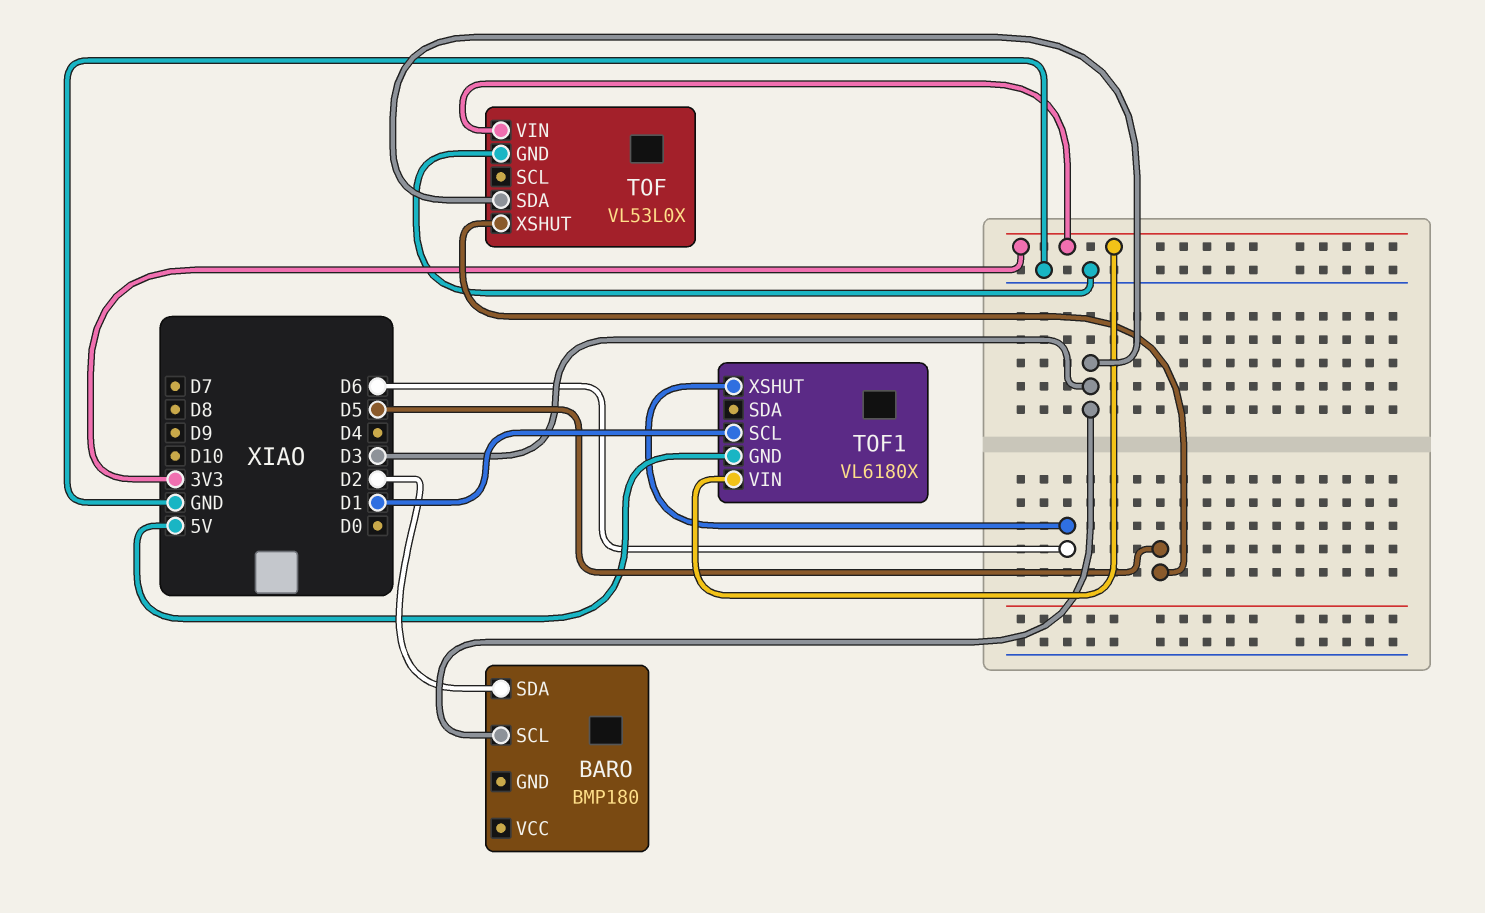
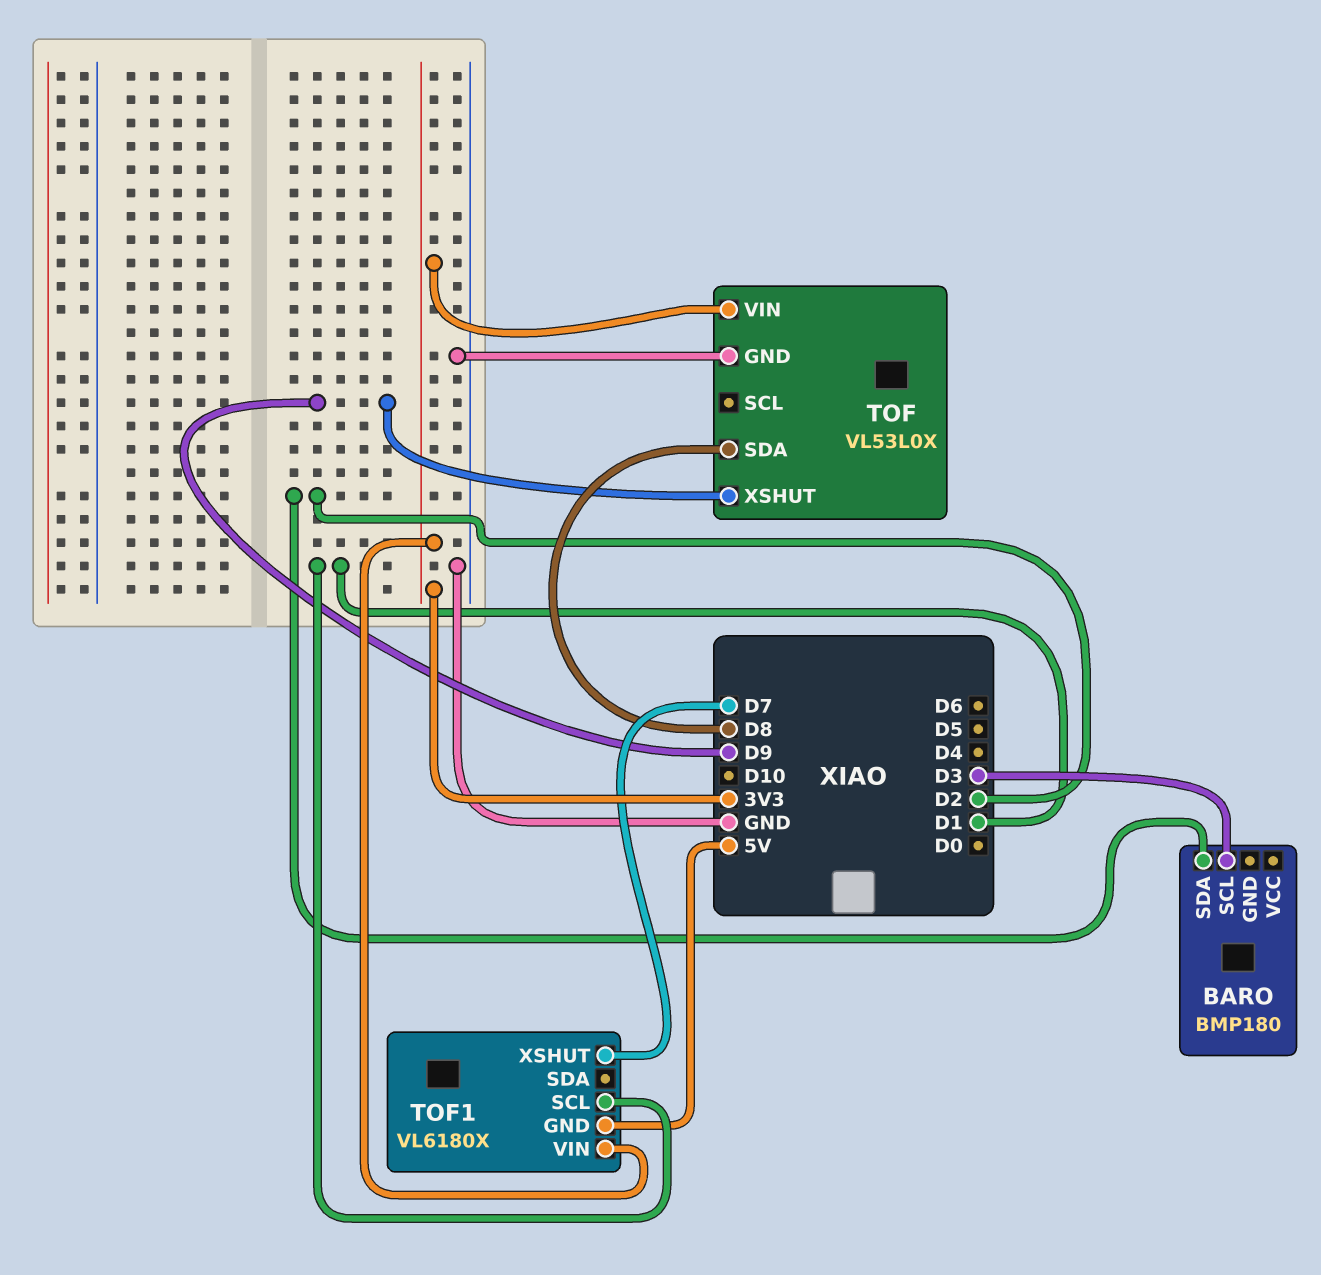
TOF pin SDA: D3 -> D8
TOF pin XSHUT: D5 -> D9
TOF1 pin XSHUT: D6 -> D7

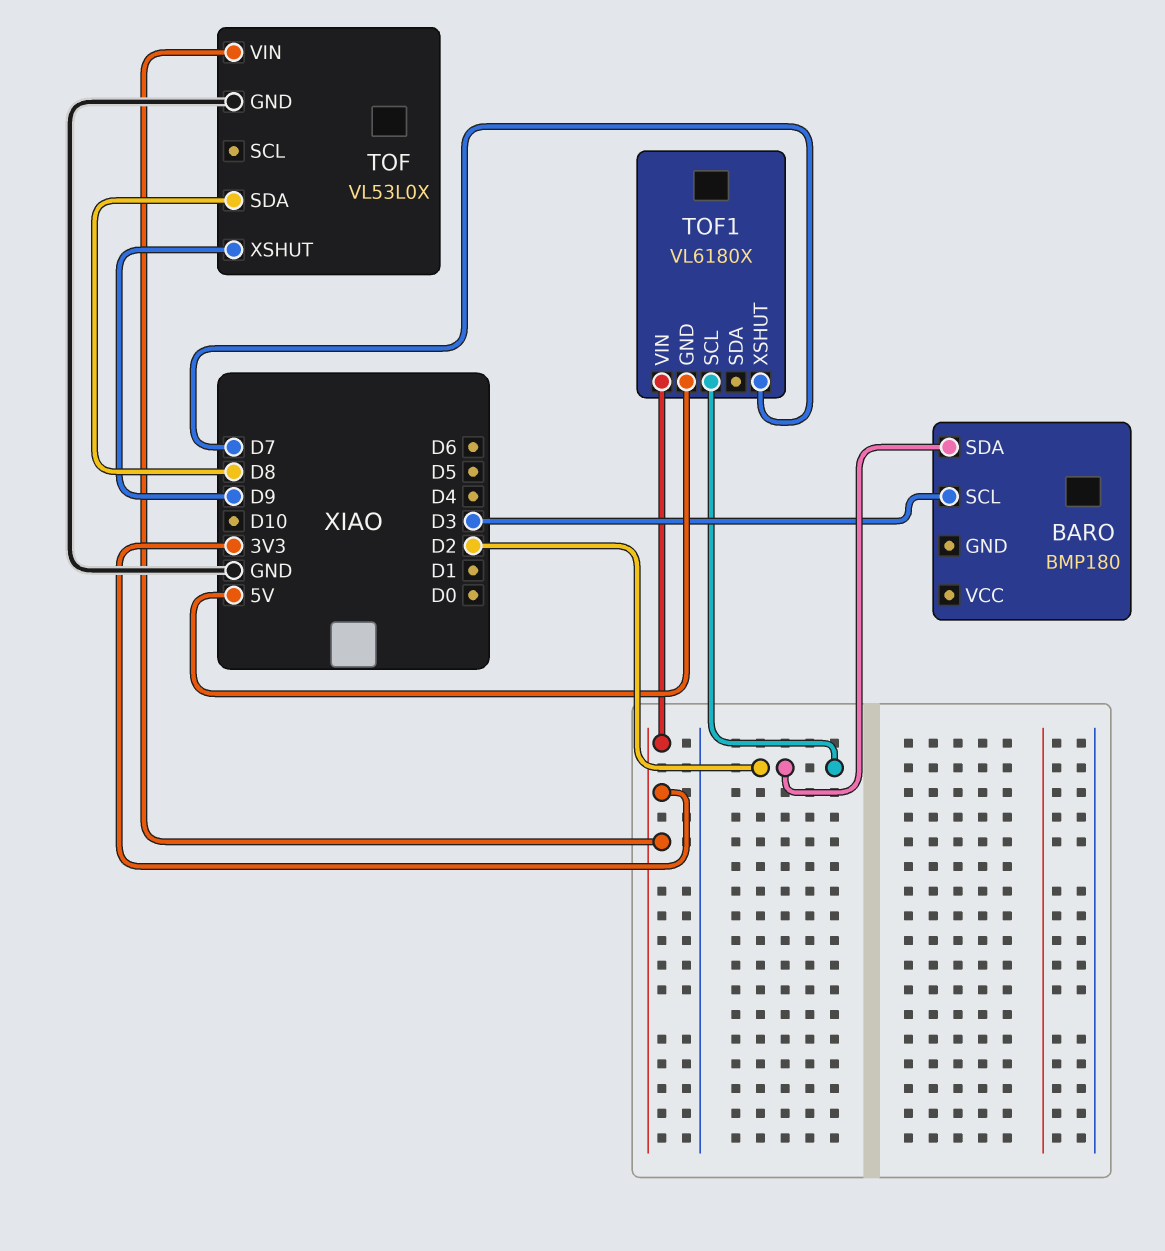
TOF1 pin SCL: D1 -> D2

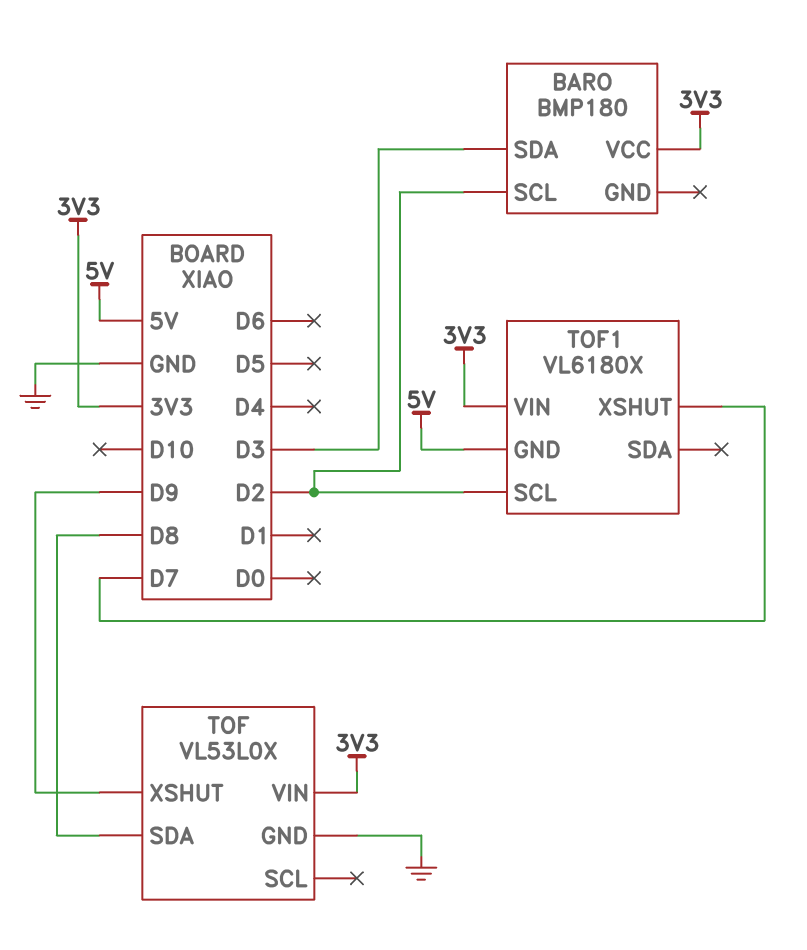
BARO pin SCL: D3 -> D2
BARO pin SDA: D2 -> D3
BARO pin VCC: none -> 3V3

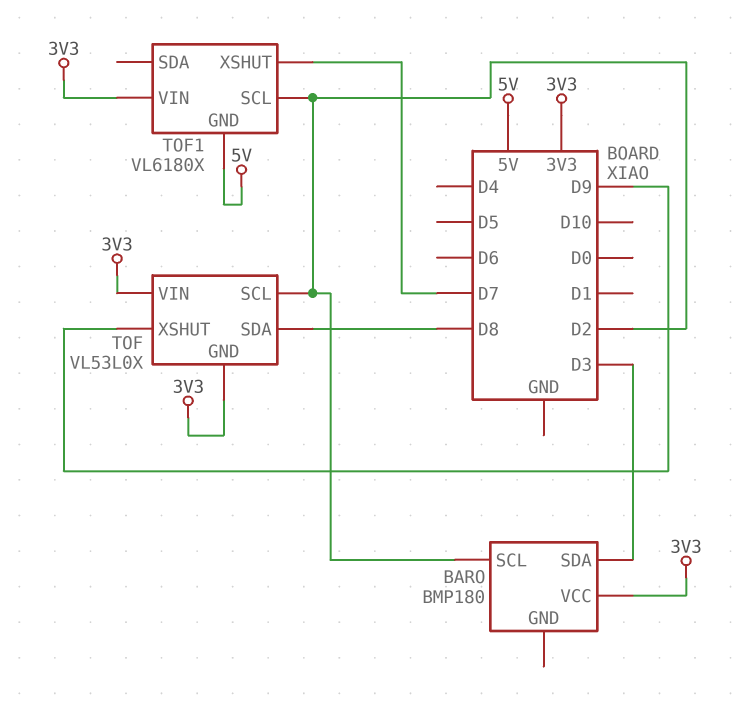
TOF pin GND: GND -> 3V3
TOF pin SCL: none -> D2

